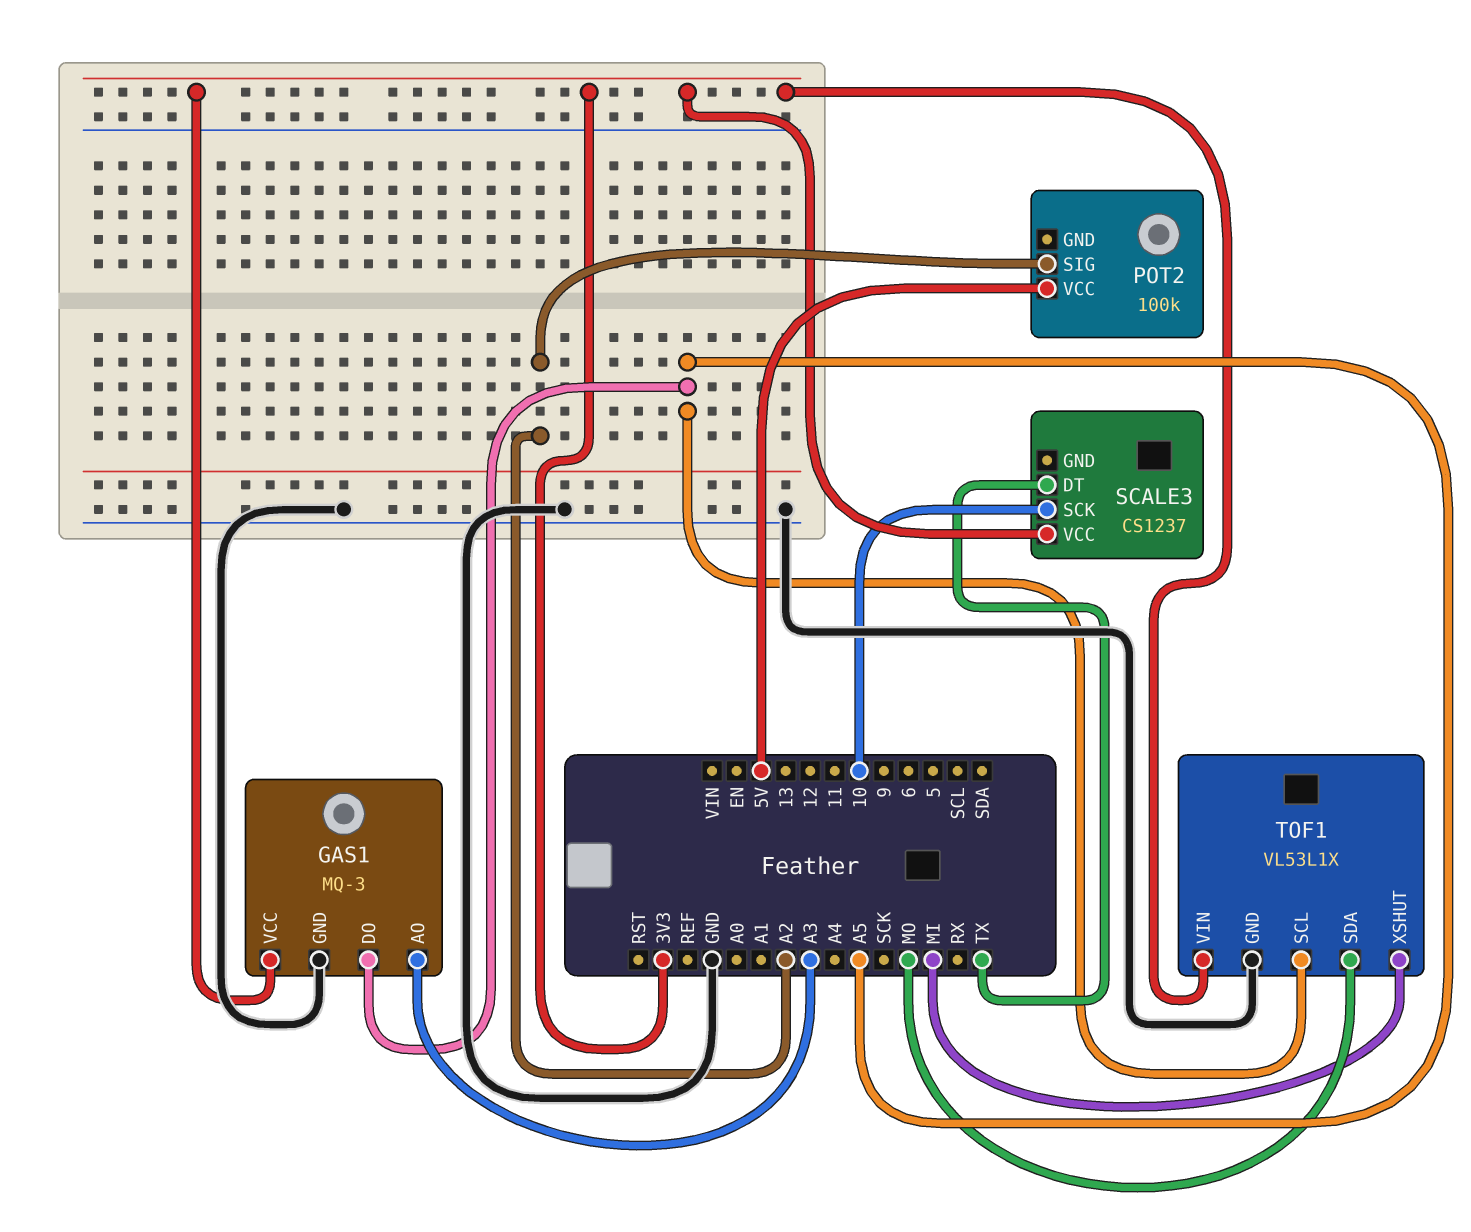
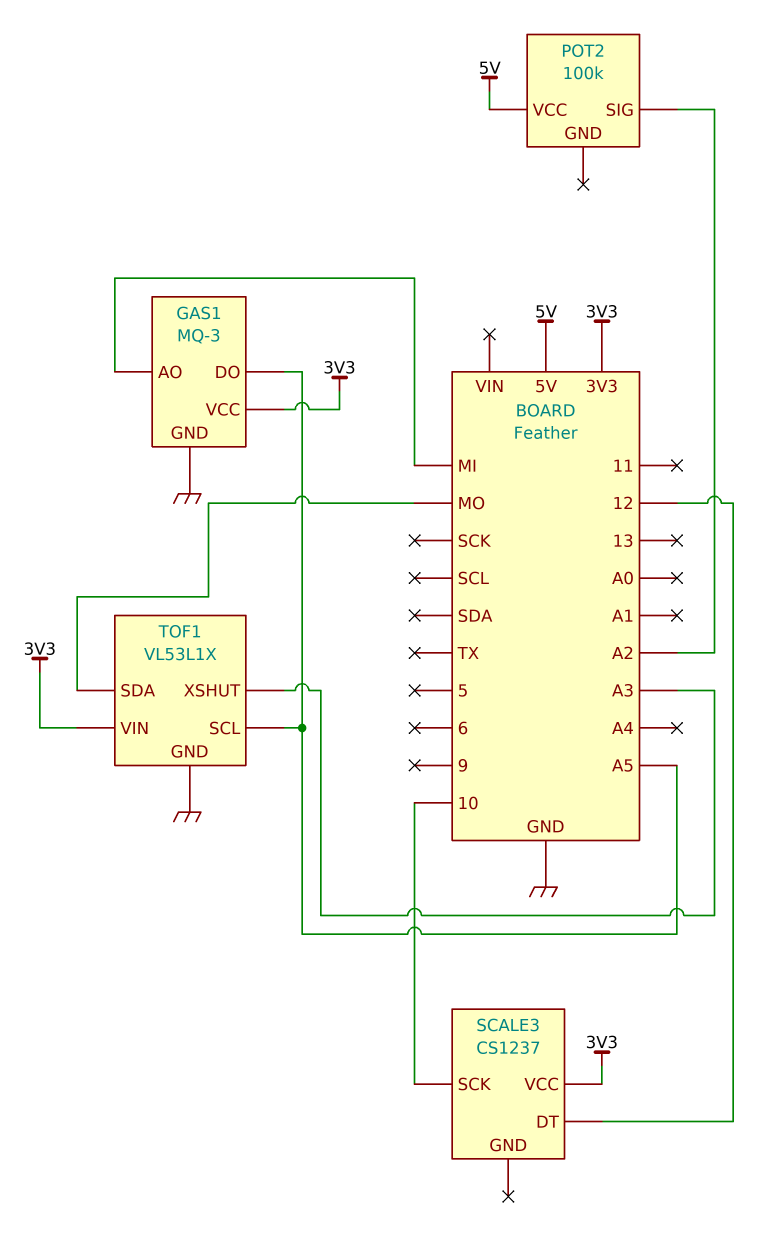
GAS1 pin AO: A3 -> MI
SCALE3 pin DT: TX -> 12
TOF1 pin XSHUT: MI -> A3

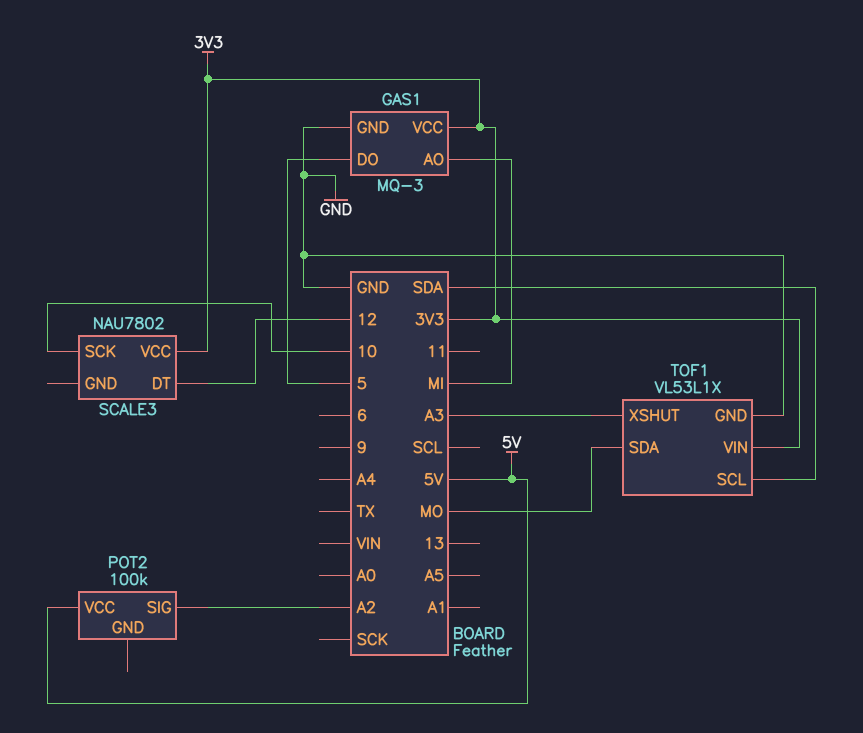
GAS1 pin DO: A5 -> 5
SCALE3: CS1237 -> NAU7802
TOF1 pin SCL: A5 -> SDA

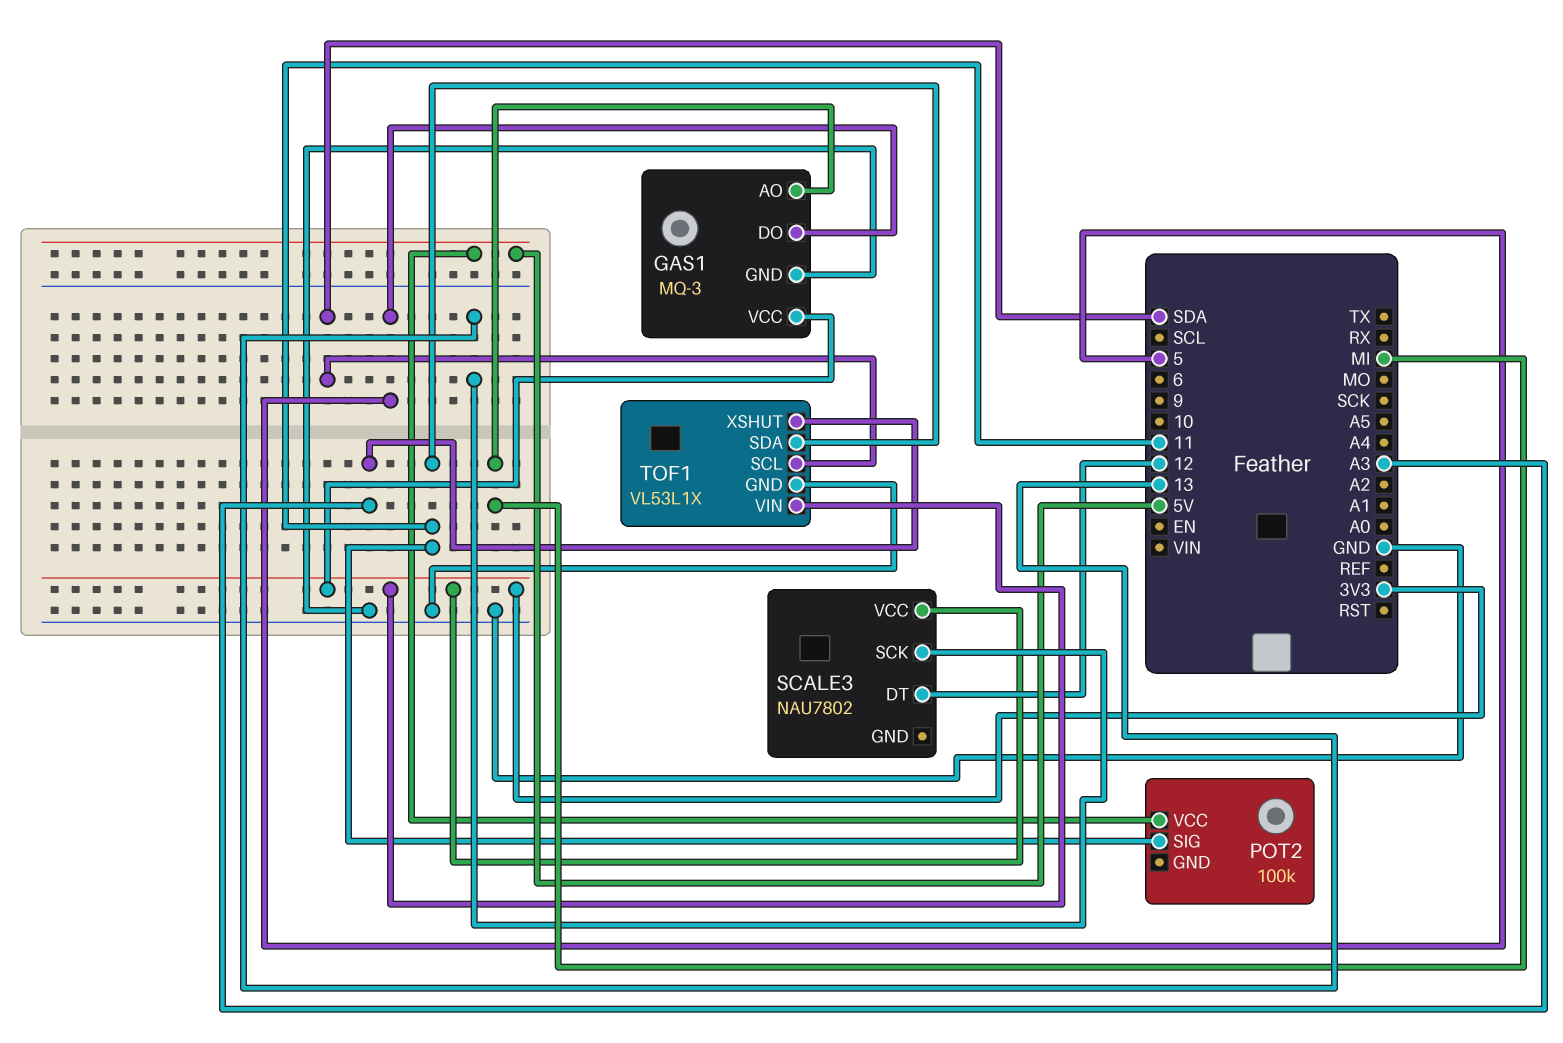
POT2 pin SIG: A2 -> 11
SCALE3 pin SCK: 10 -> 13
TOF1 pin SDA: MO -> 11

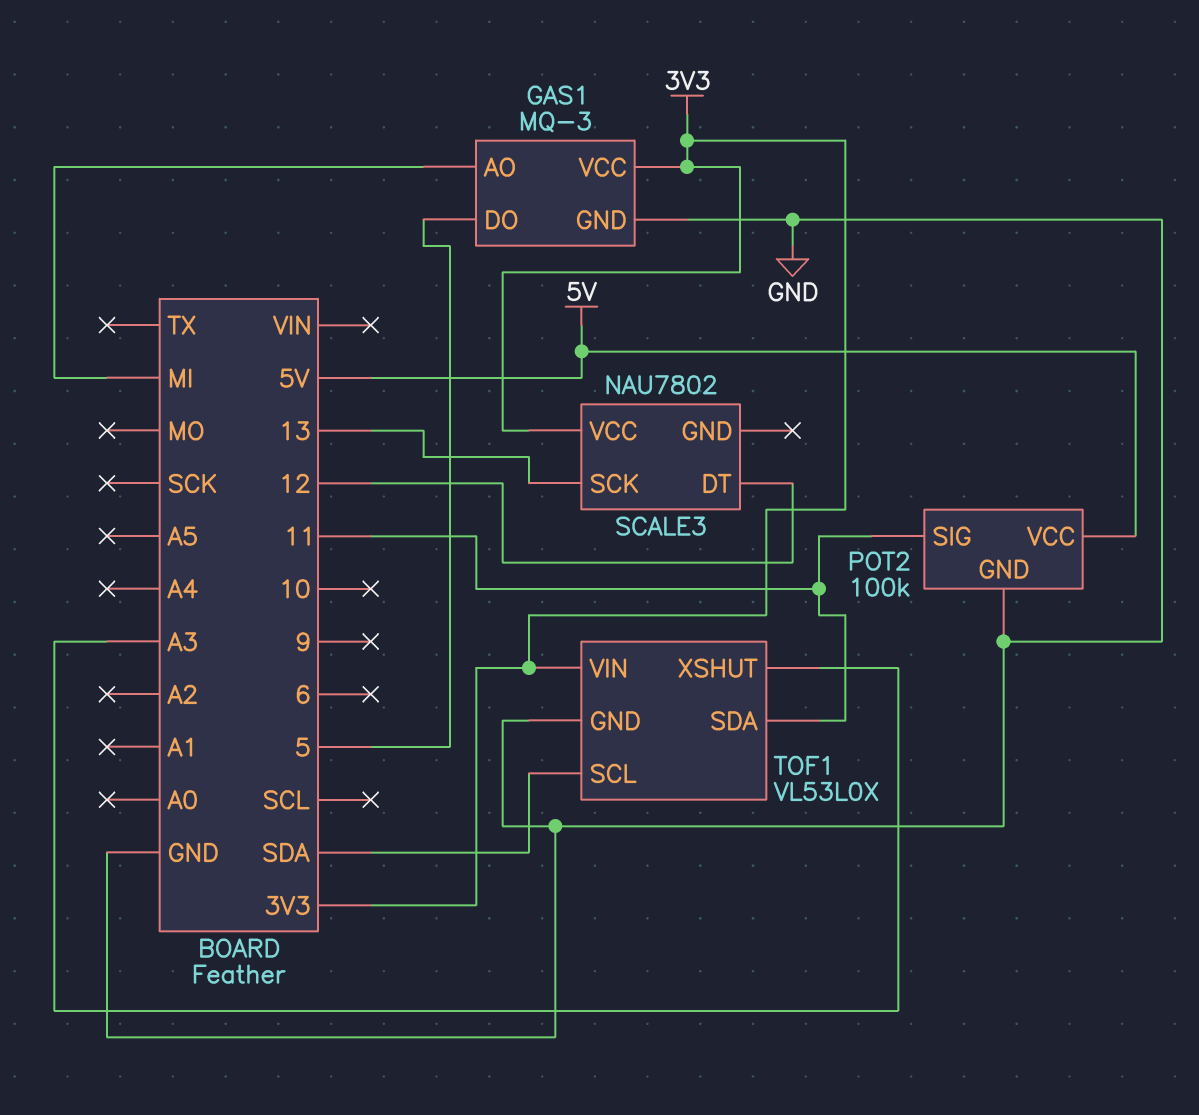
POT2 pin GND: none -> GND
TOF1: VL53L1X -> VL53L0X

